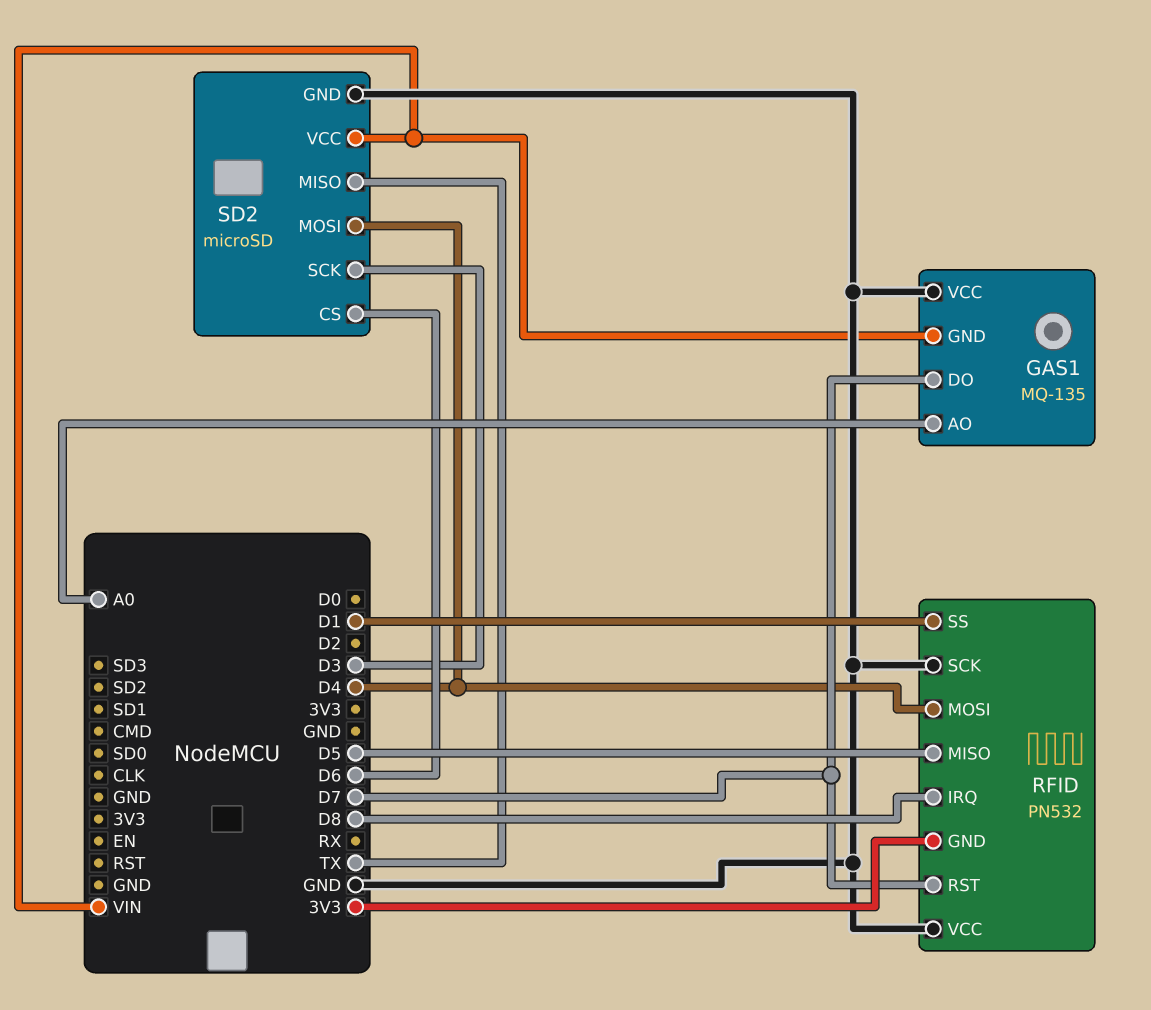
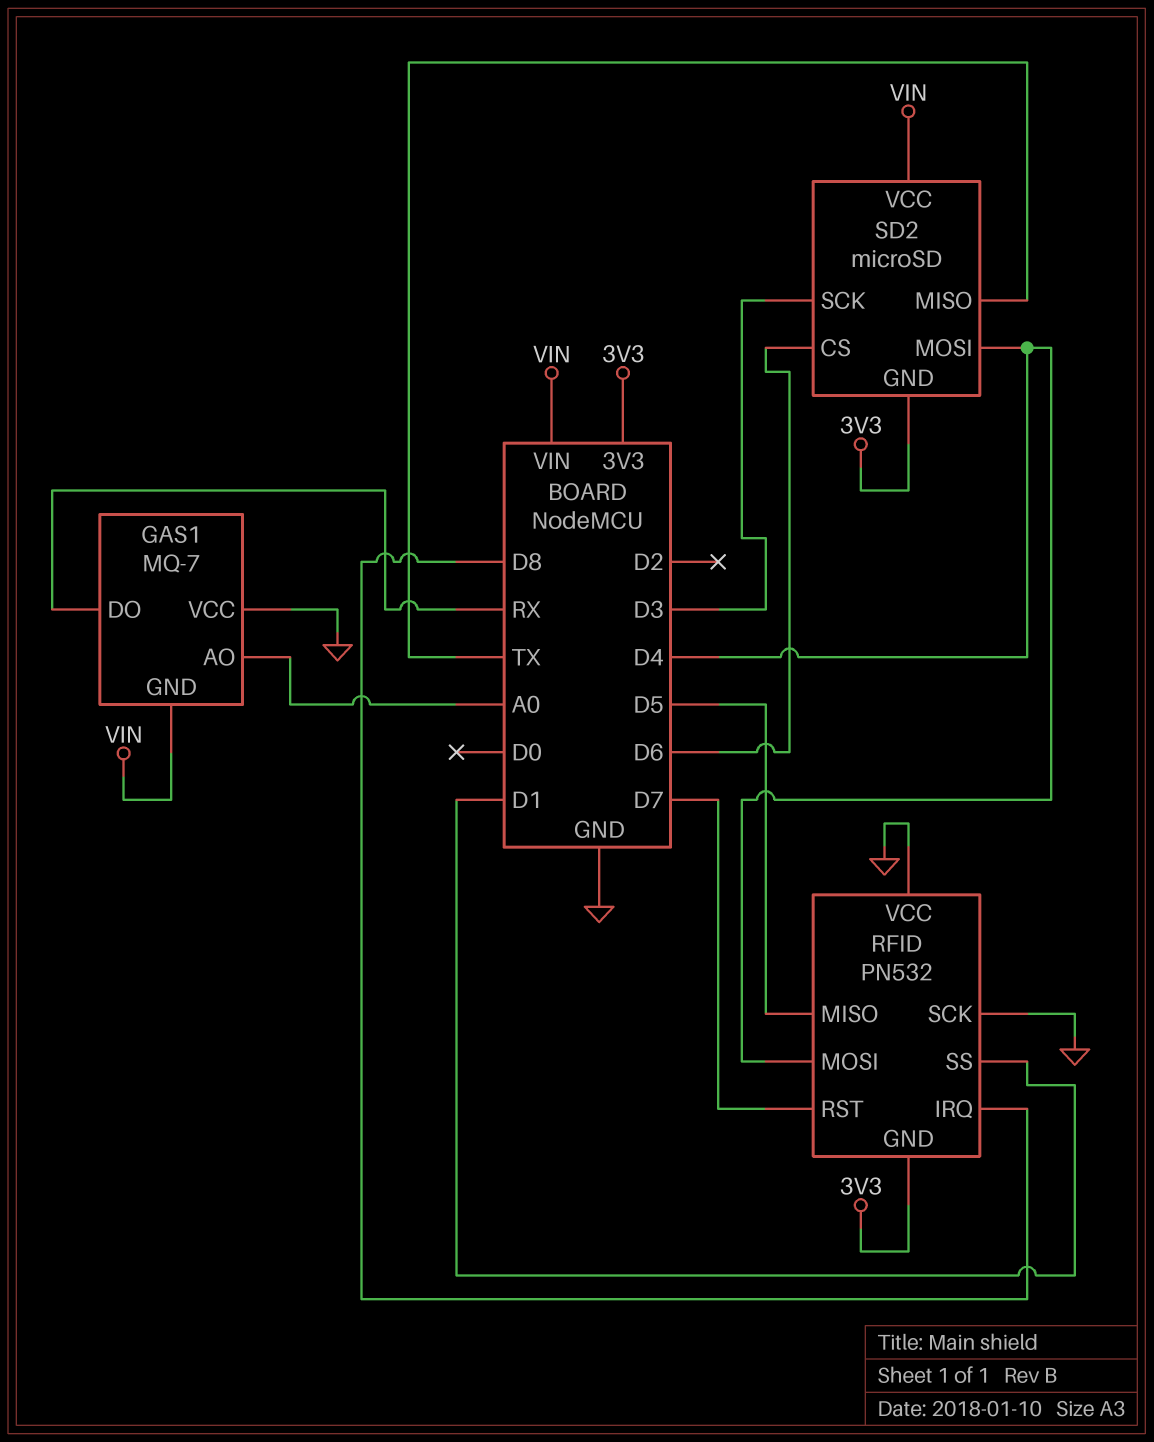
GAS1: MQ-135 -> MQ-7
GAS1 pin DO: D7 -> RX
SD2 pin GND: GND -> 3V3

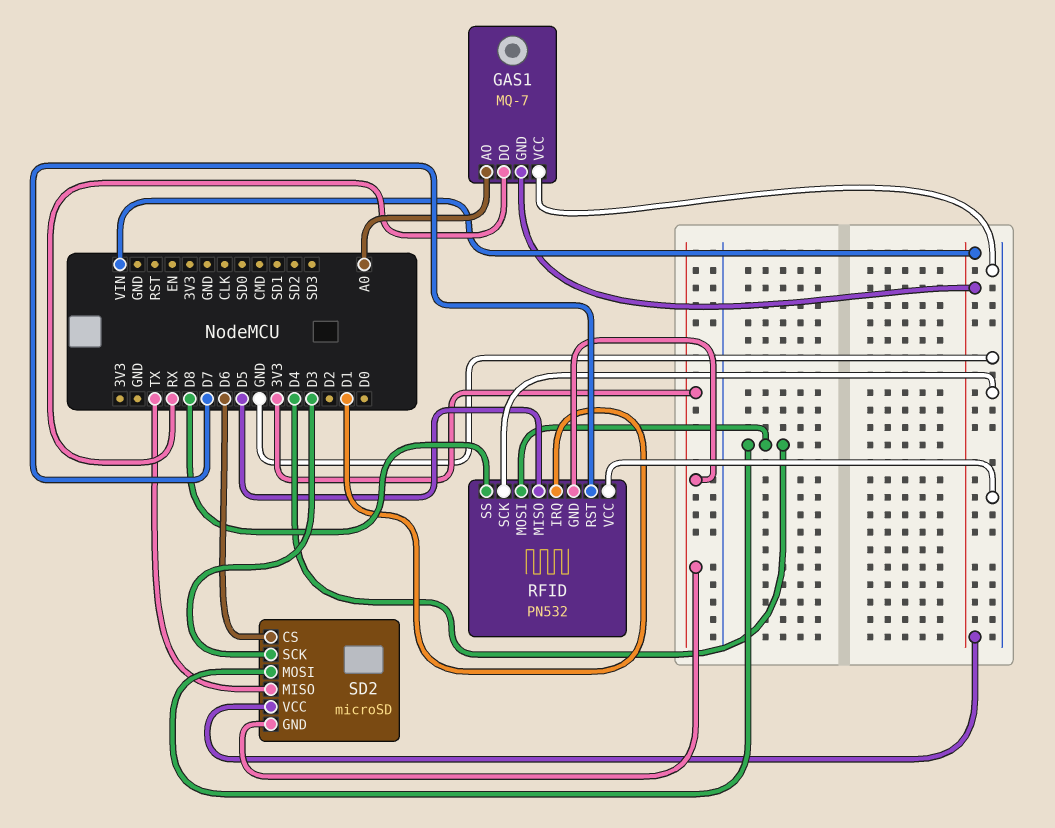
RFID pin IRQ: D8 -> D1
RFID pin SS: D1 -> D8

